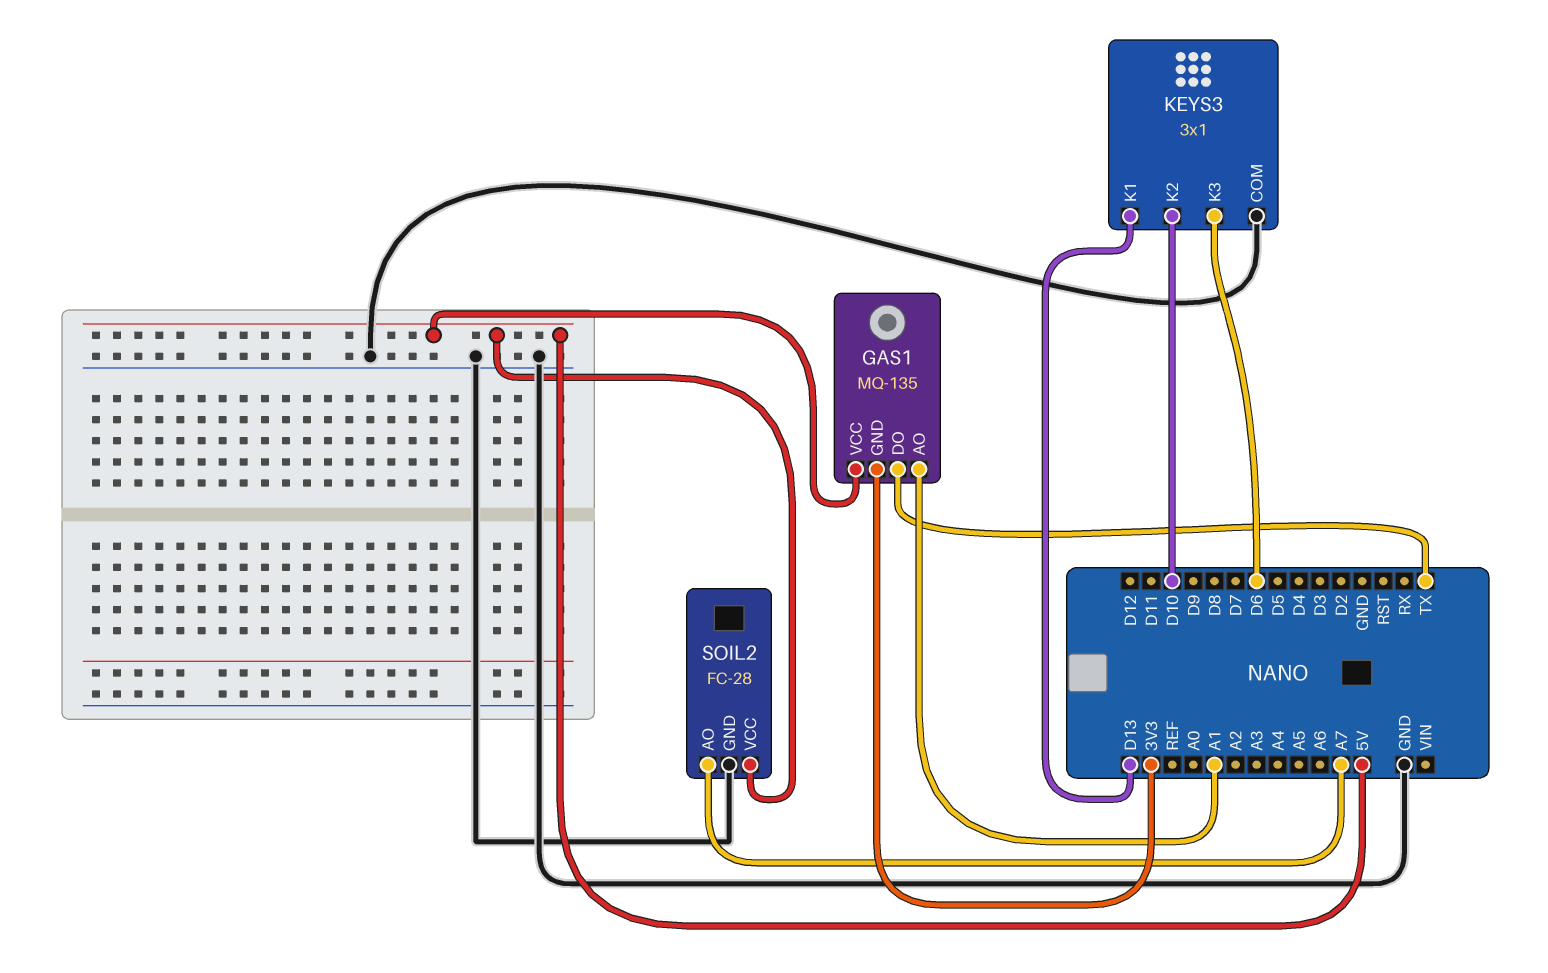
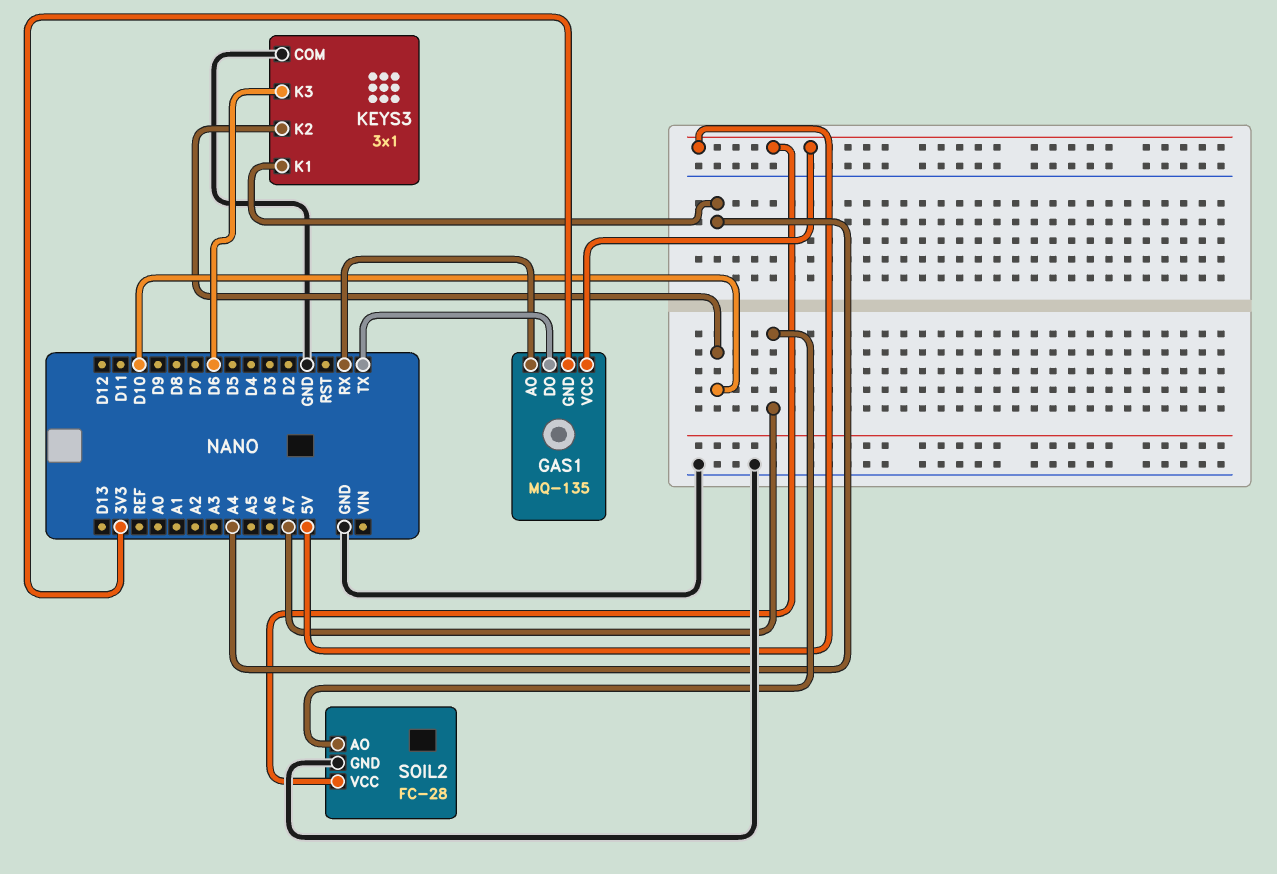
GAS1 pin AO: A1 -> RX
KEYS3 pin K1: D13 -> A4

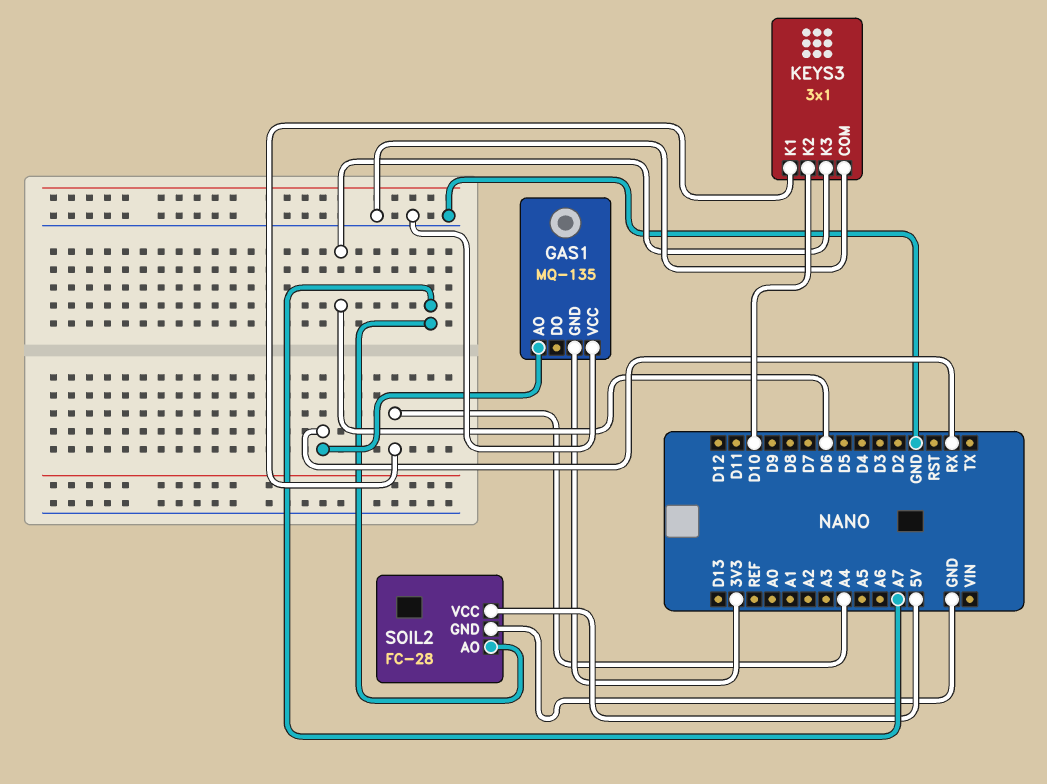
GAS1 pin DO: TX -> none
GAS1 pin VCC: 5V -> GND

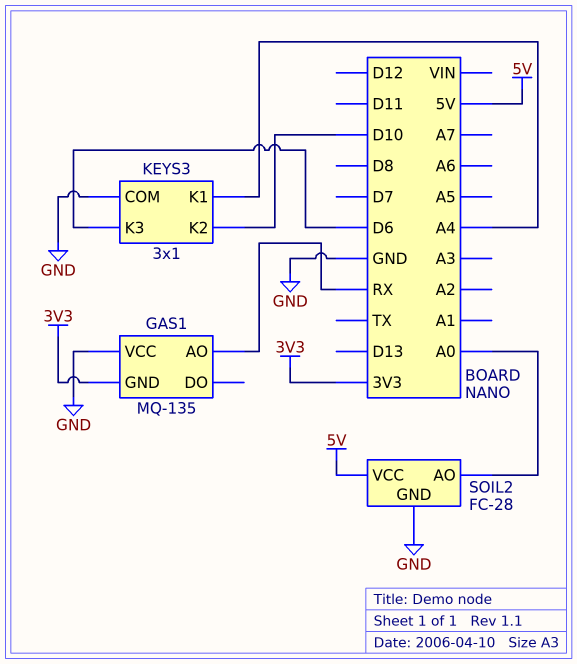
SOIL2 pin AO: A7 -> A0

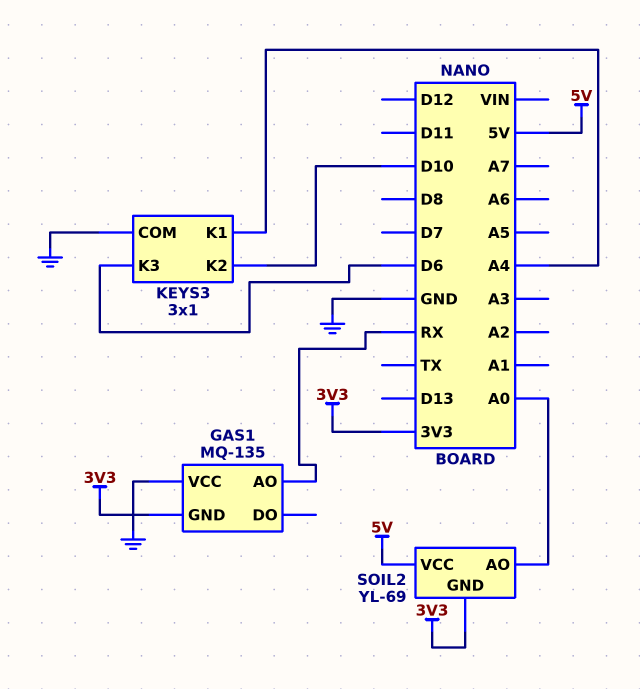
SOIL2: FC-28 -> YL-69
SOIL2 pin GND: GND -> 3V3

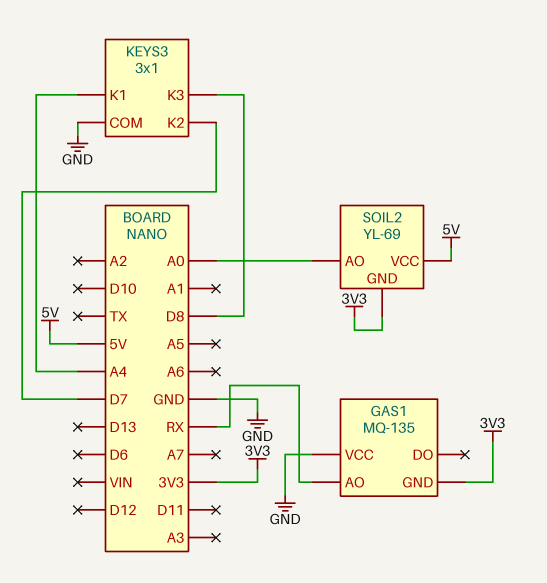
KEYS3 pin K2: D10 -> D7
KEYS3 pin K3: D6 -> D8

